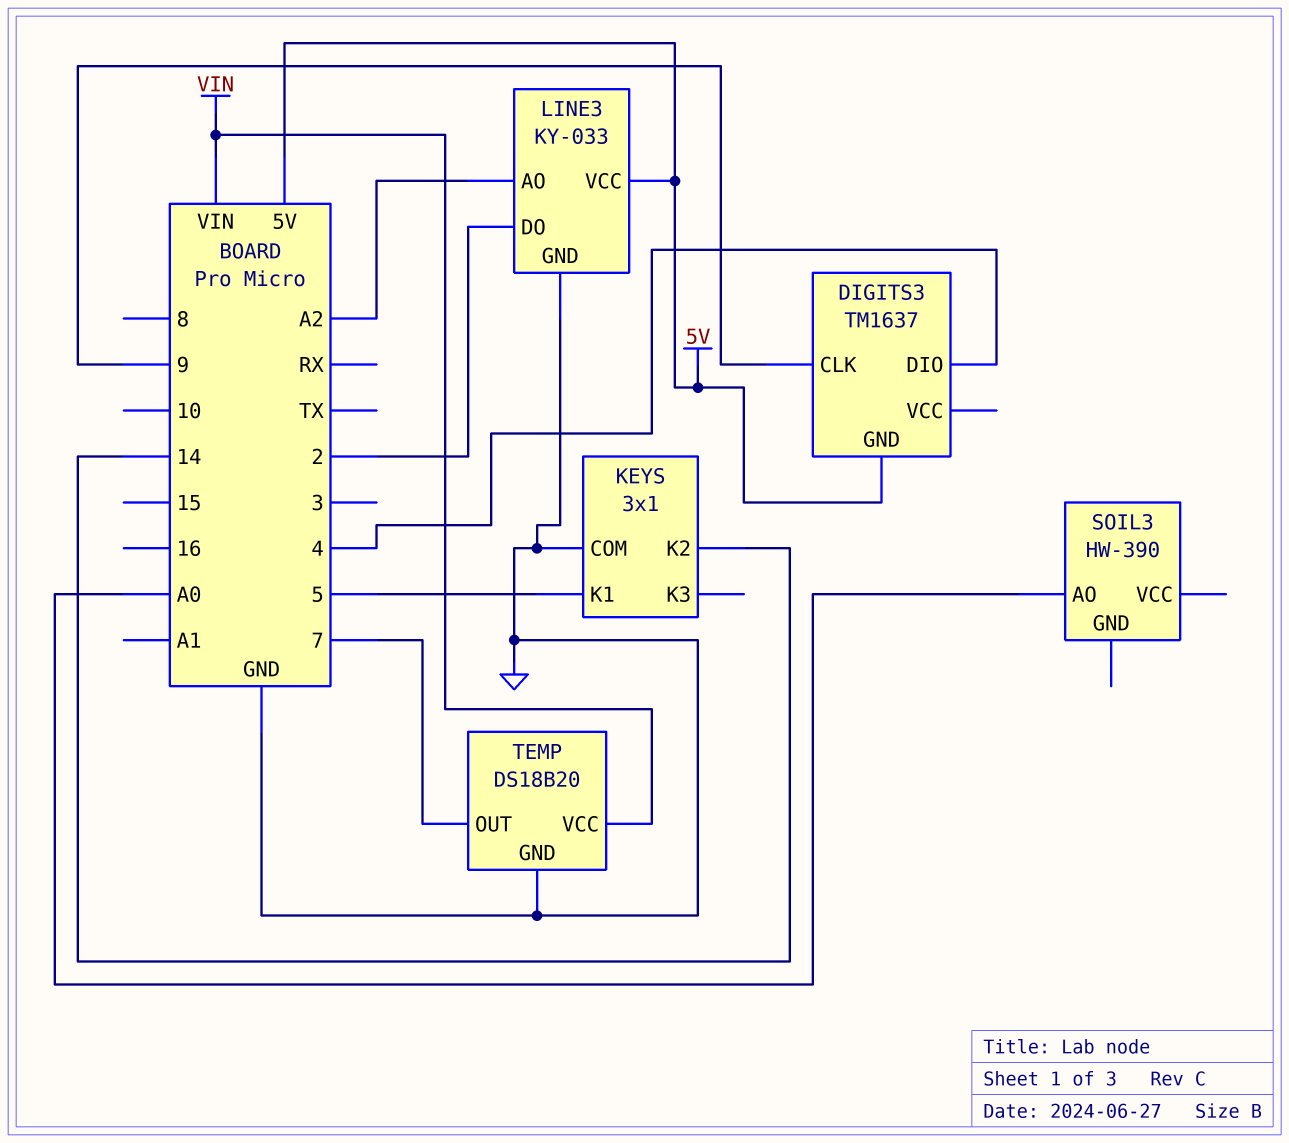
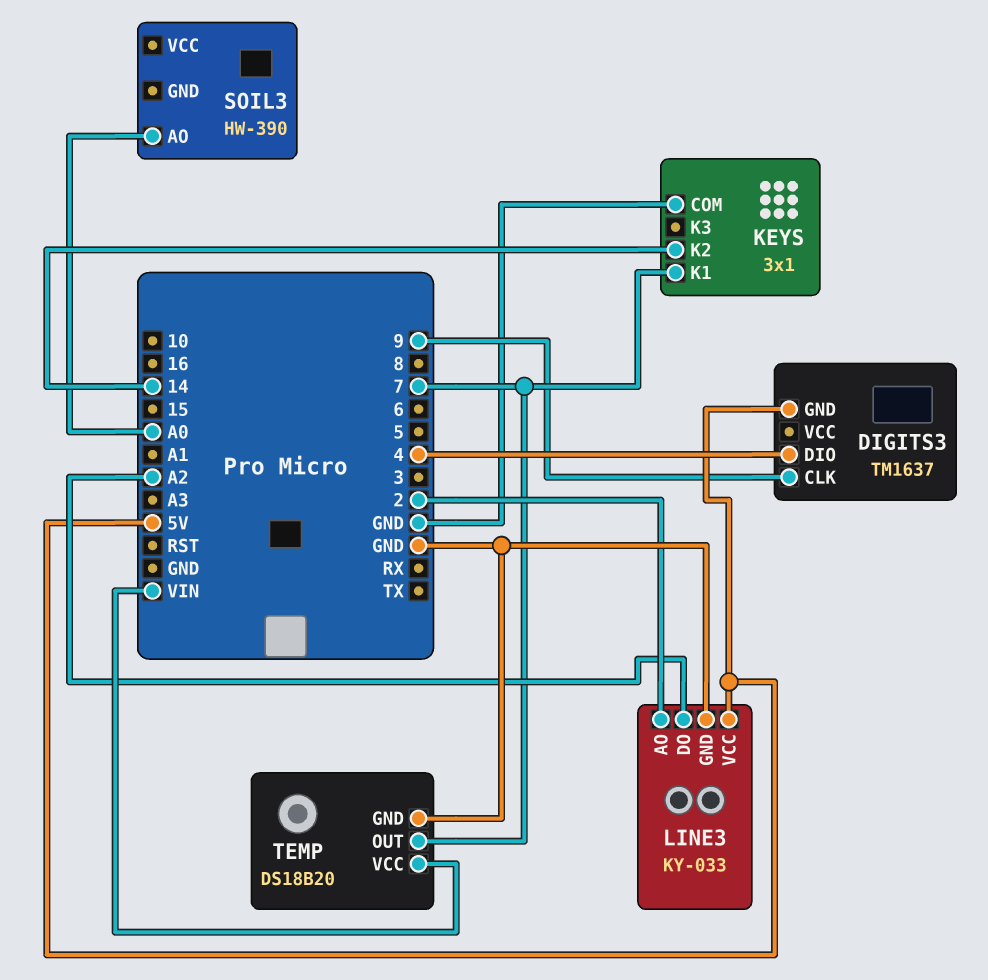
KEYS pin K1: 5 -> 7
LINE3 pin AO: A2 -> 2
LINE3 pin DO: 2 -> A2

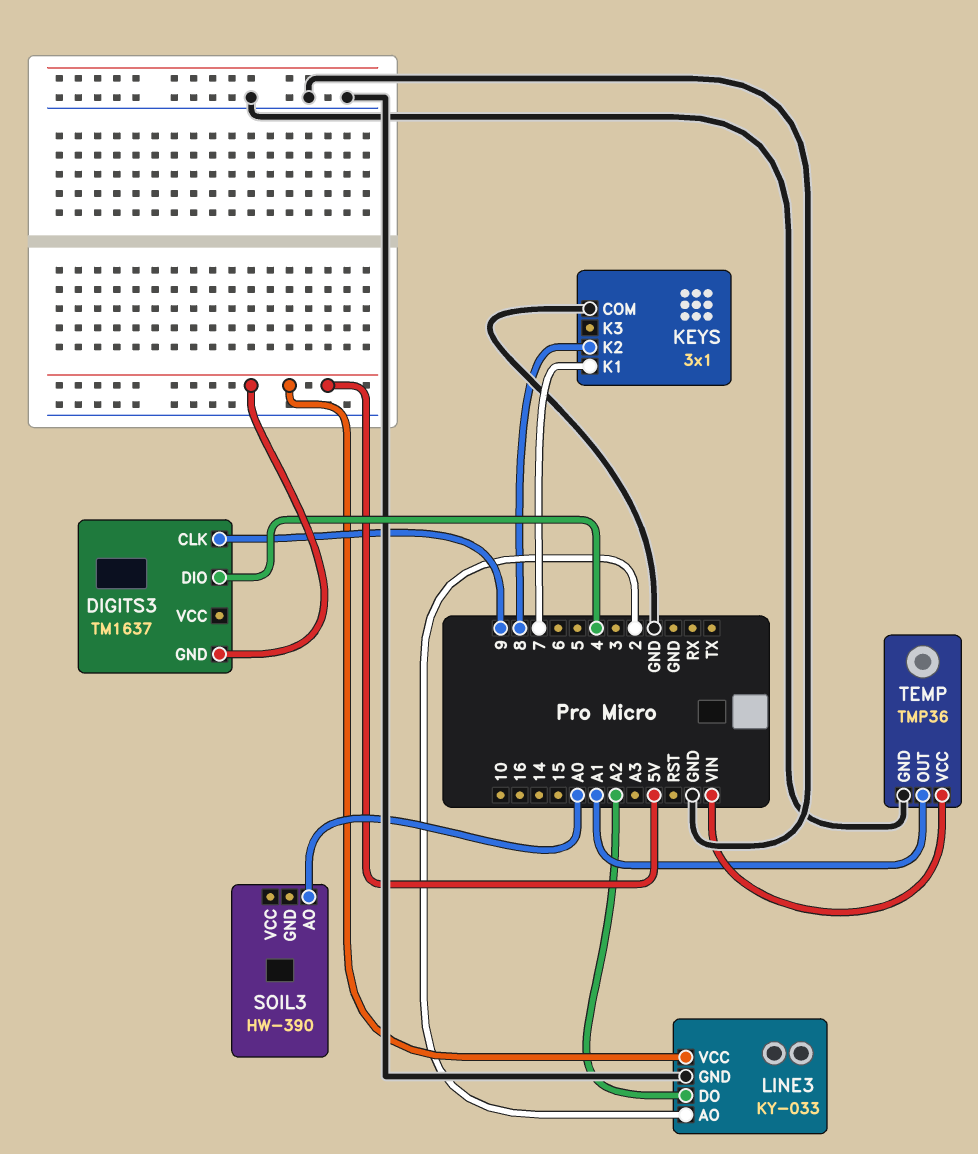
KEYS pin K2: 14 -> 8
TEMP: DS18B20 -> TMP36
TEMP pin OUT: 7 -> A1

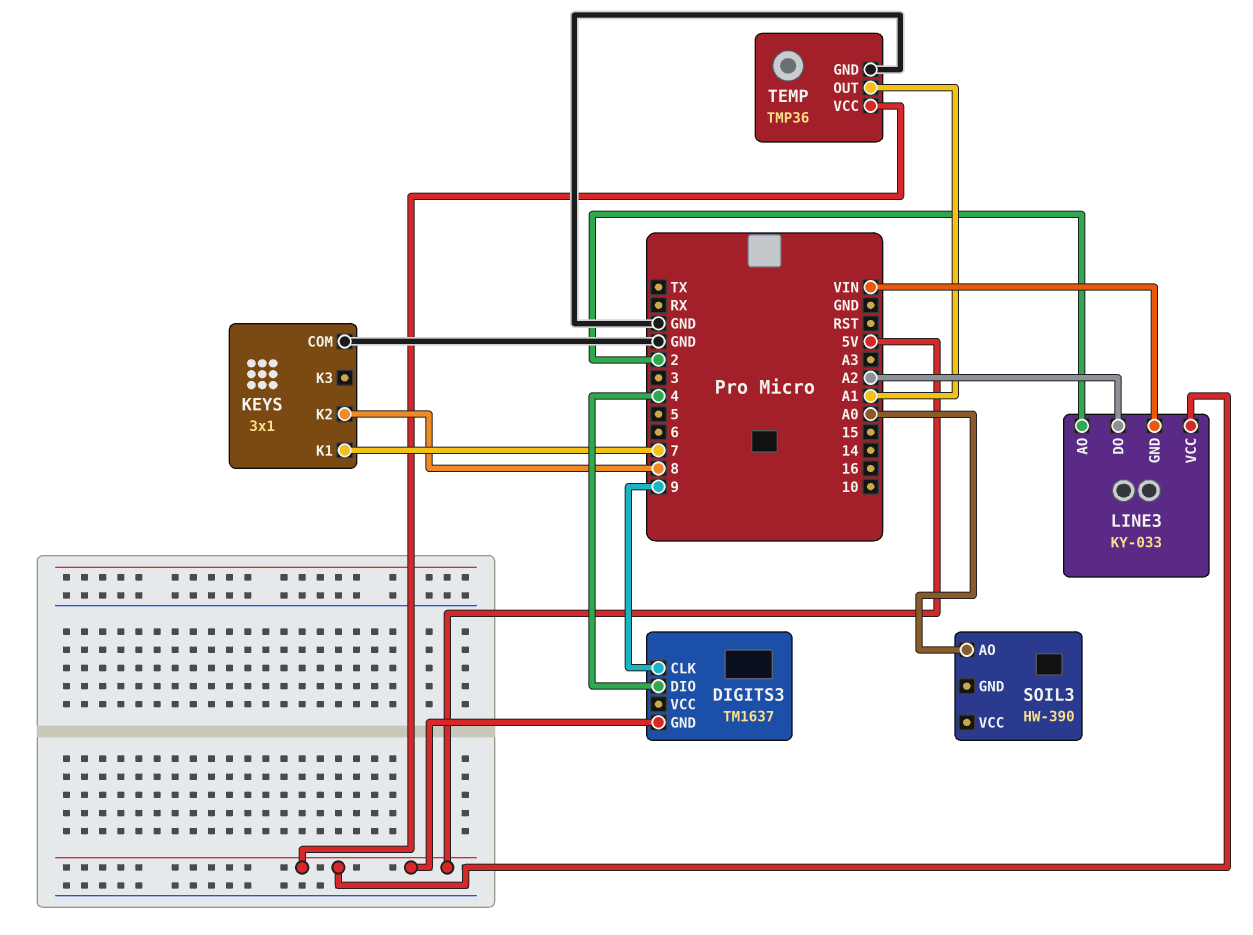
LINE3 pin GND: GND -> VIN
TEMP pin VCC: VIN -> 5V

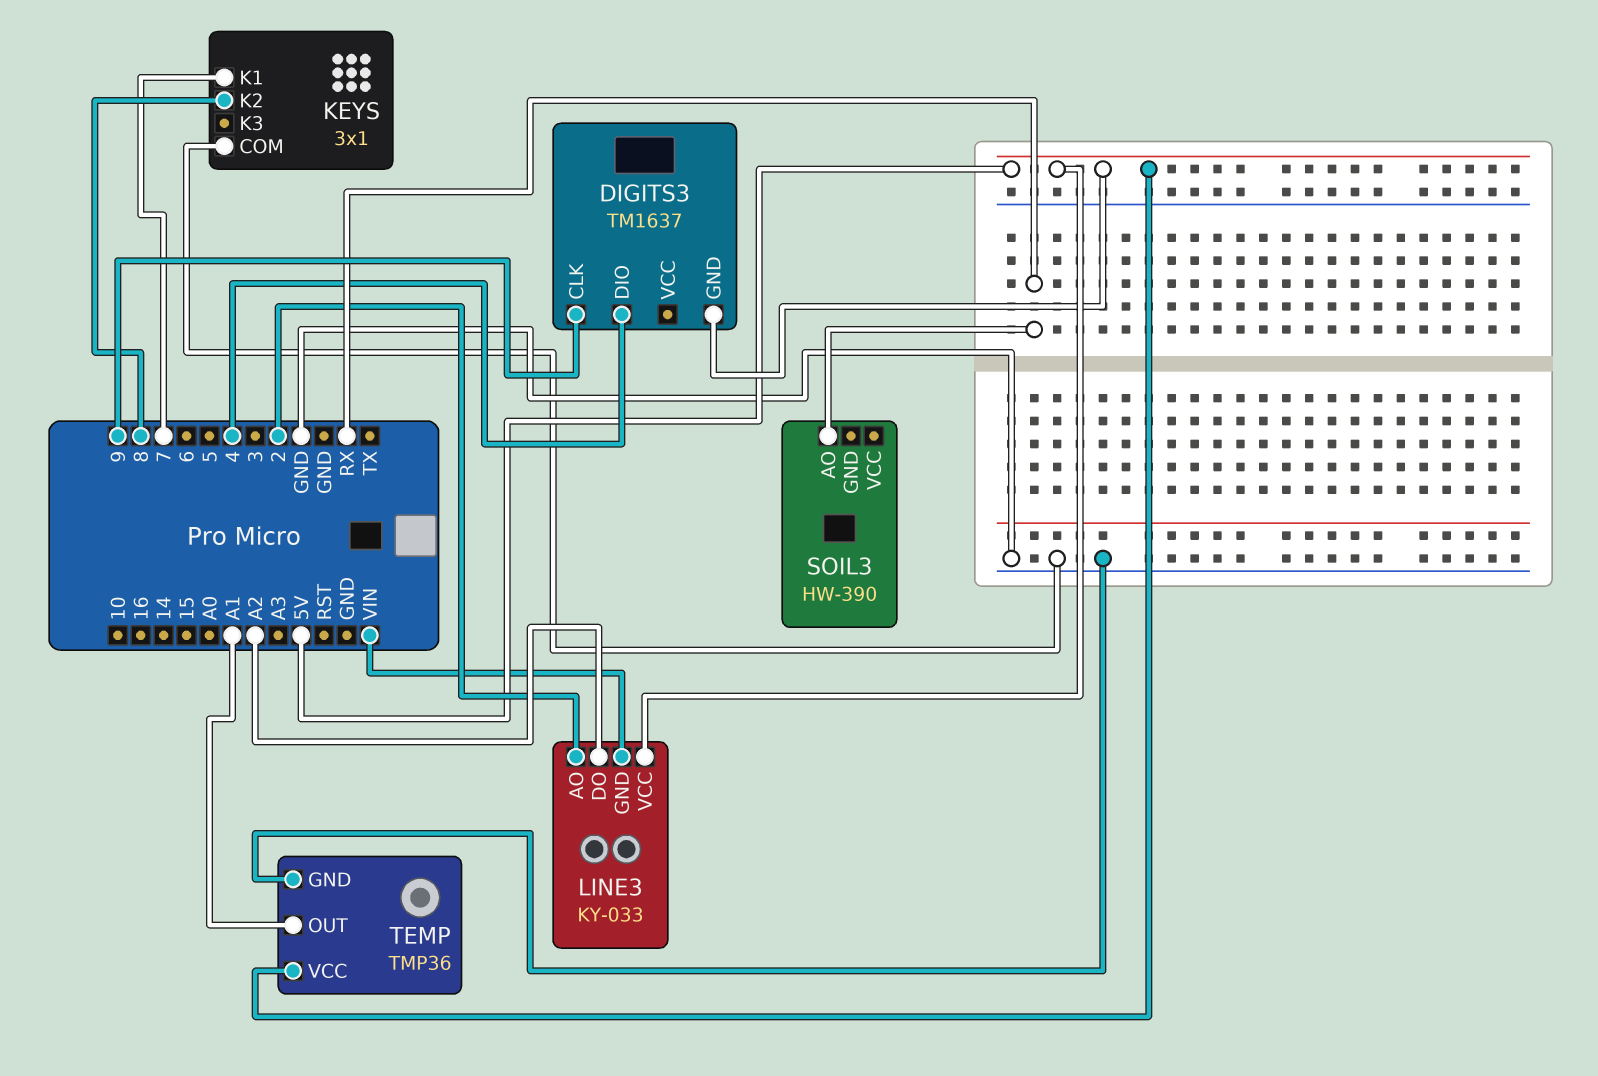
SOIL3 pin AO: A0 -> RX

